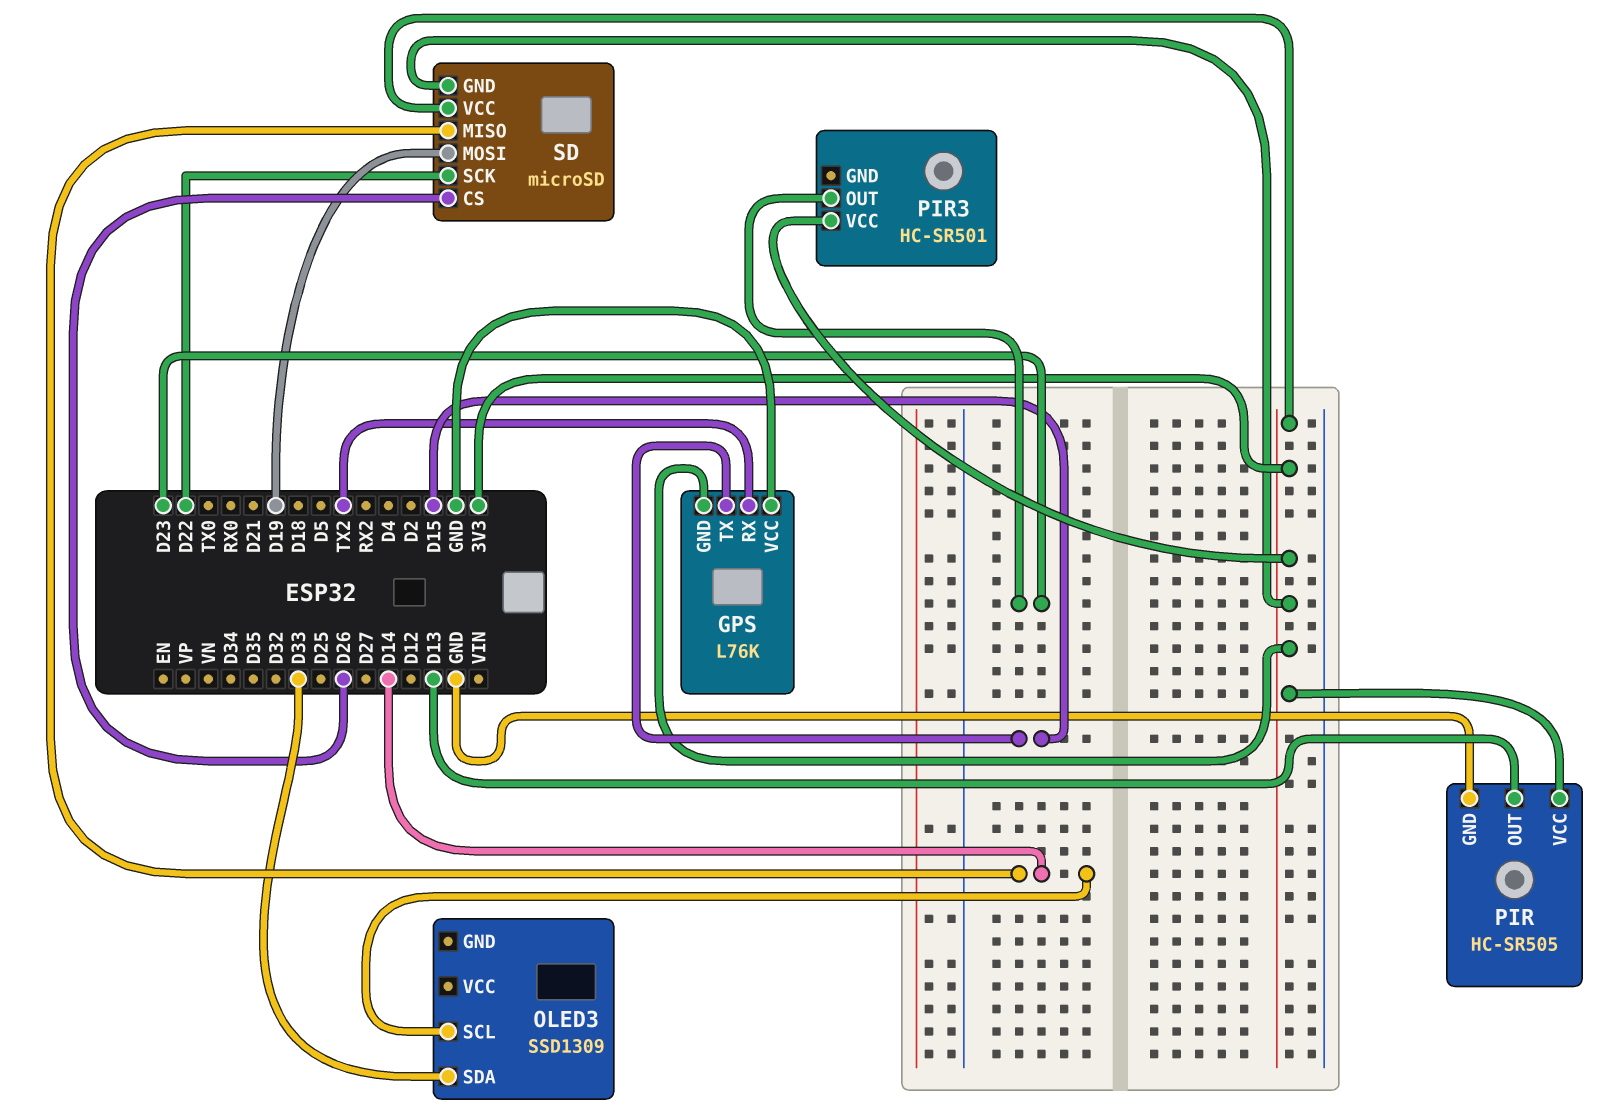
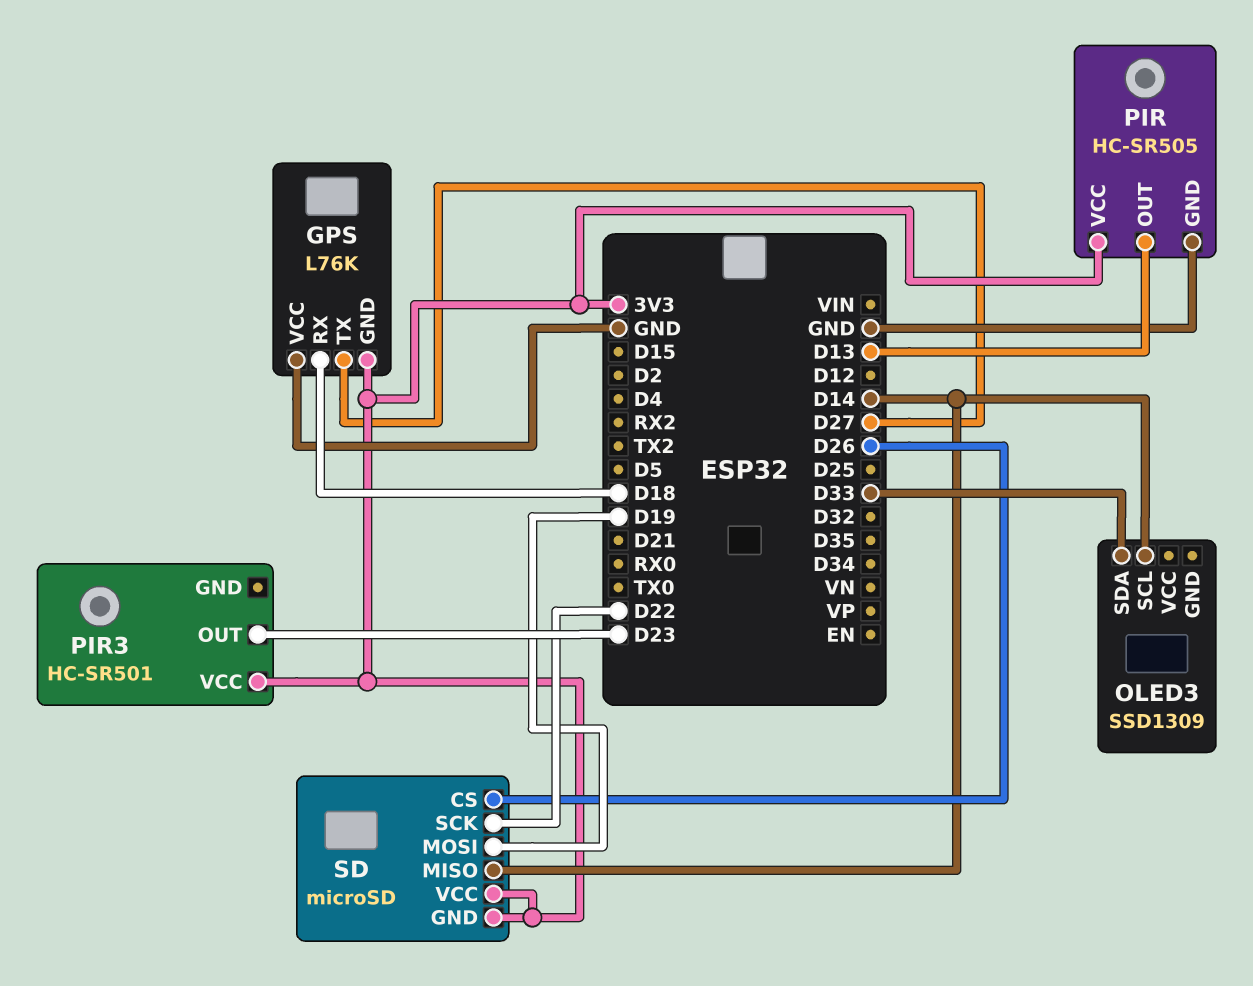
GPS pin RX: TX2 -> D18
GPS pin TX: D15 -> D27

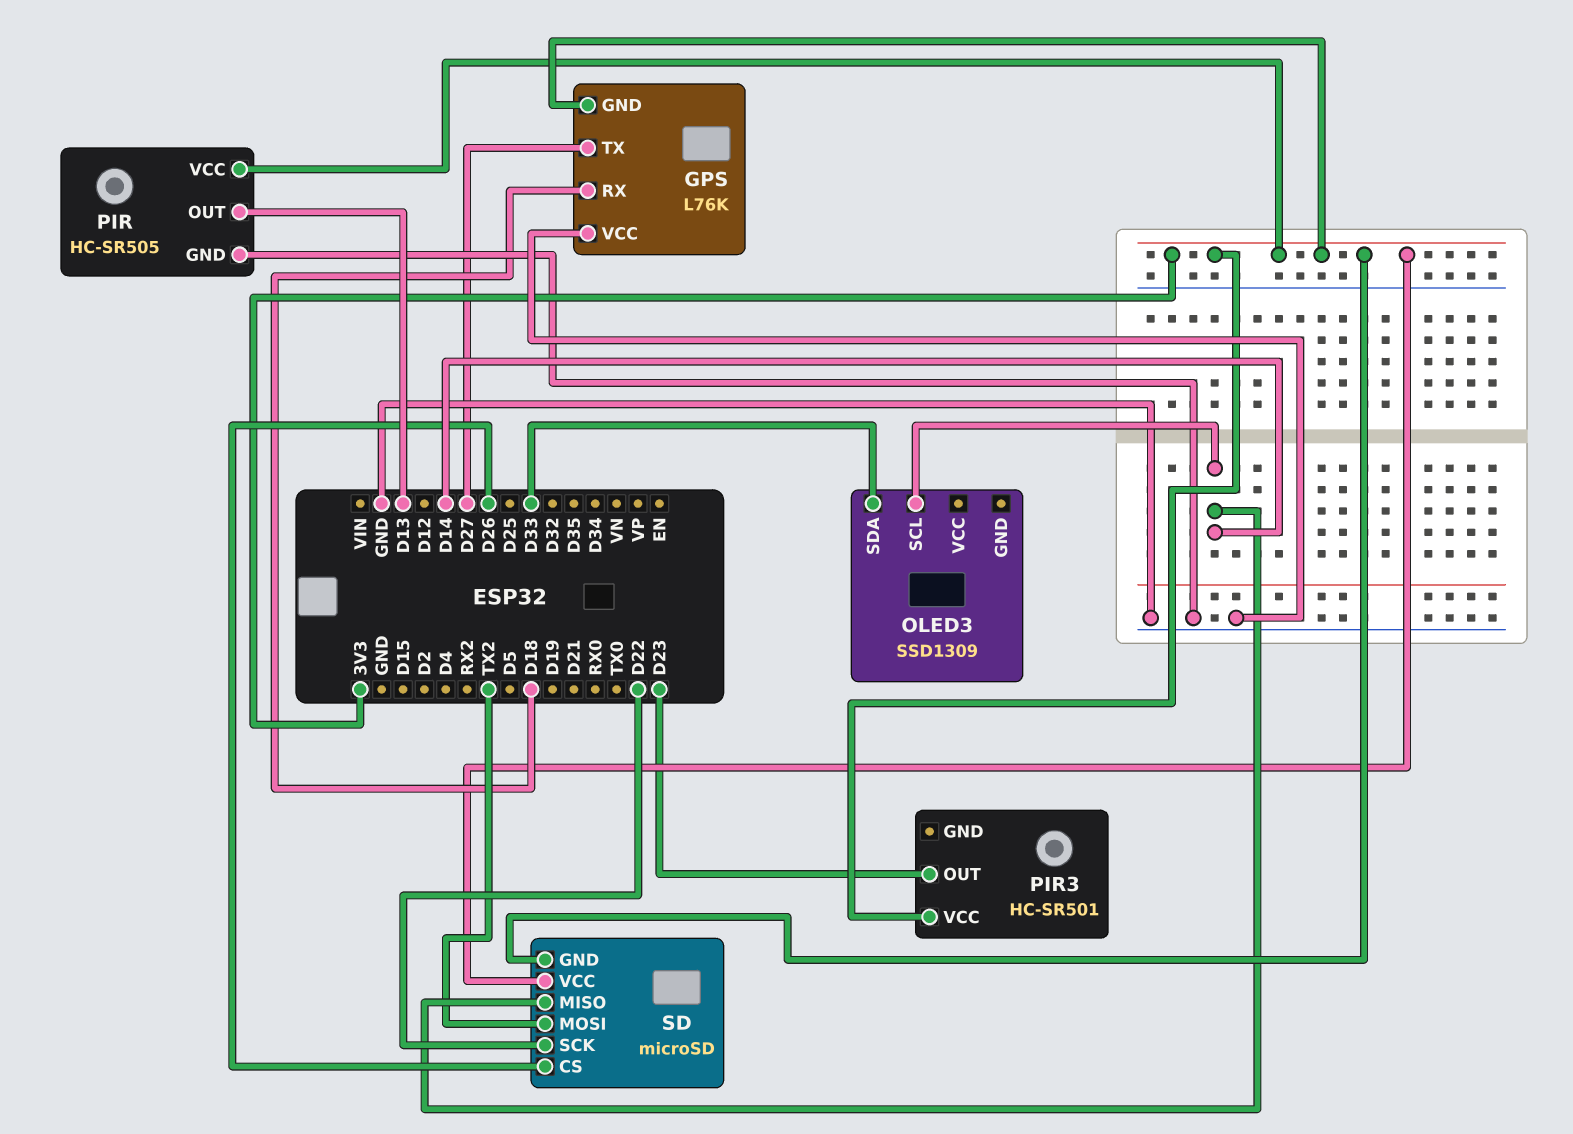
SD pin MOSI: D19 -> TX2

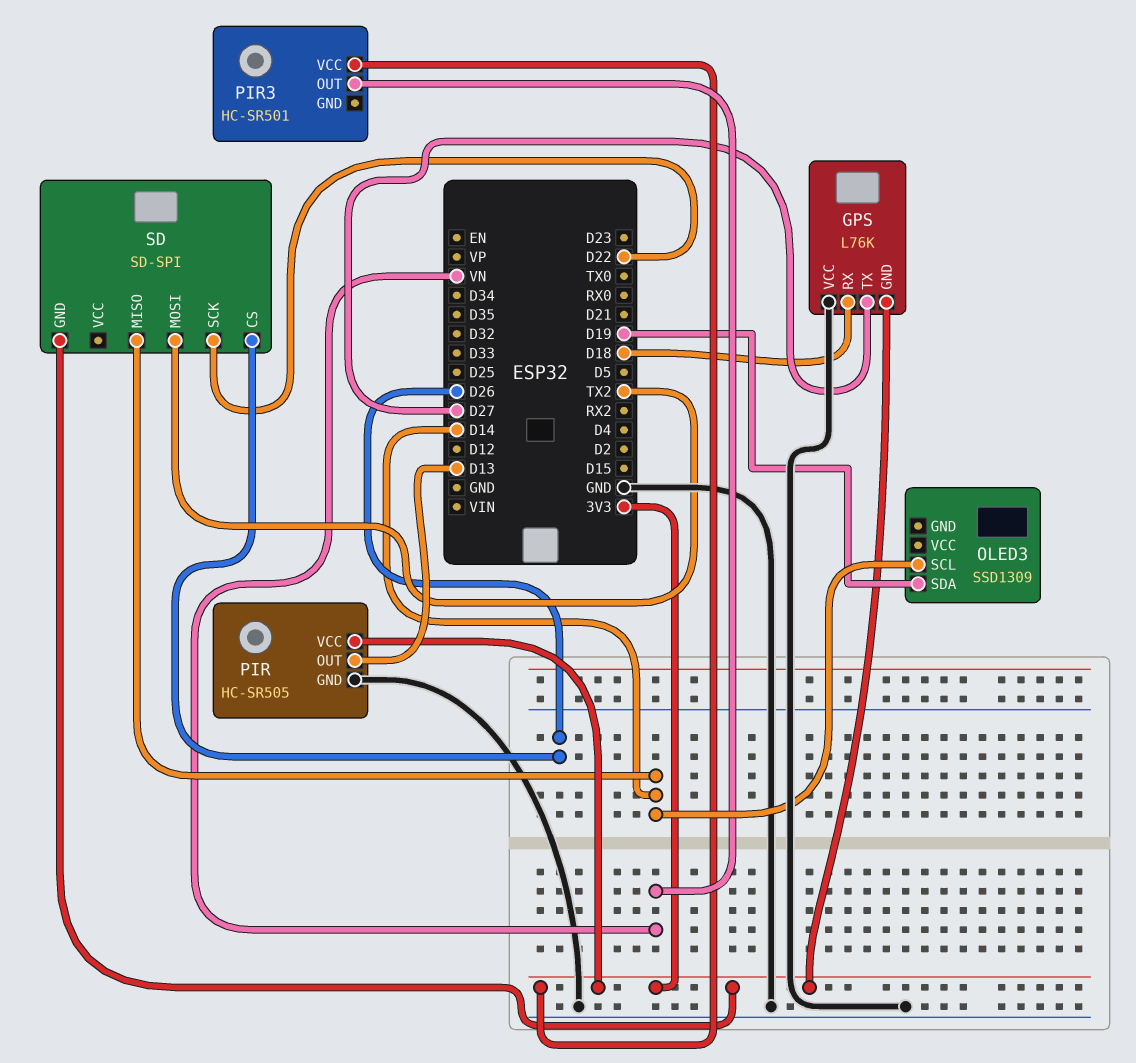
OLED3 pin SDA: D33 -> D19
PIR3 pin OUT: D23 -> VN
SD: microSD -> SD-SPI
SD pin VCC: 3V3 -> none

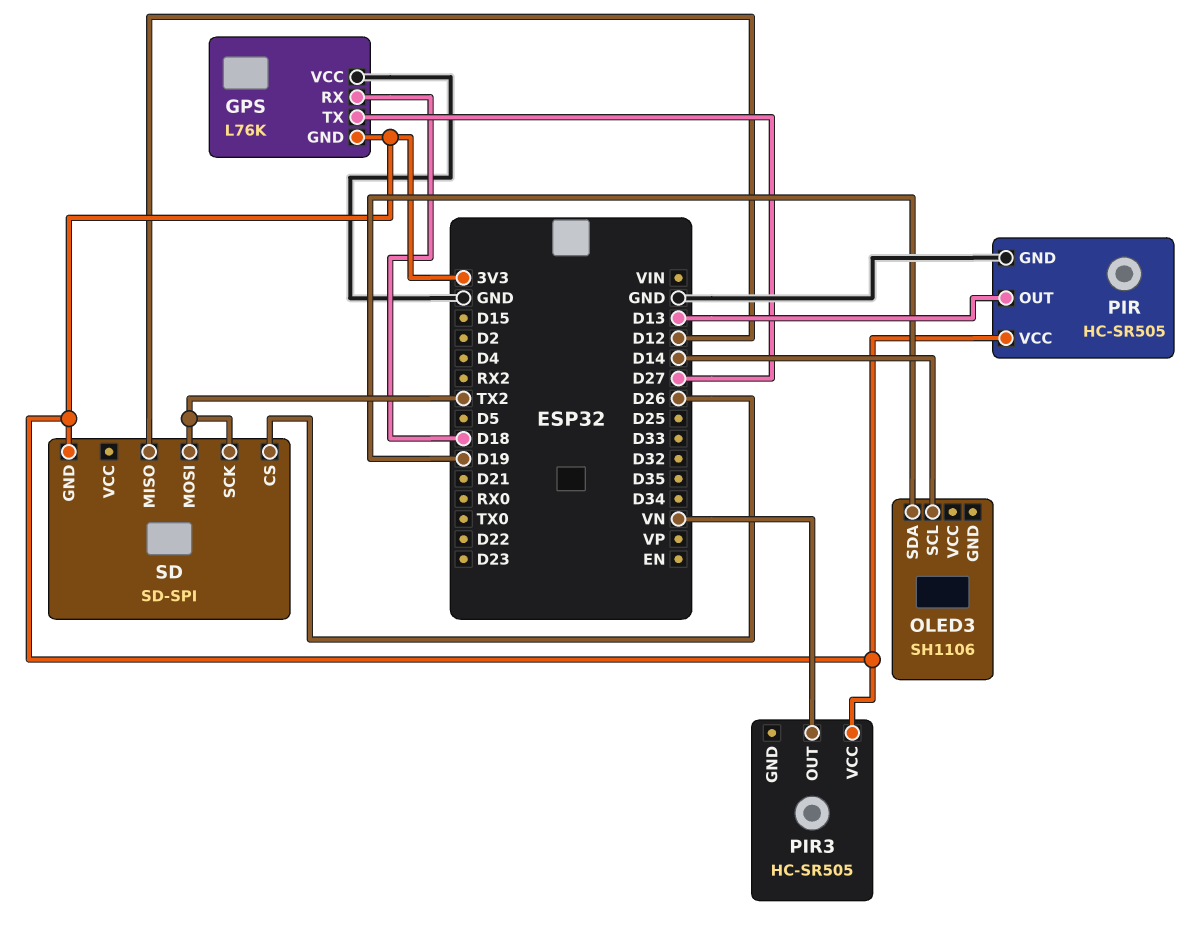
OLED3: SSD1309 -> SH1106
PIR3: HC-SR501 -> HC-SR505
SD pin MISO: D14 -> D12
SD pin SCK: D22 -> TX2

